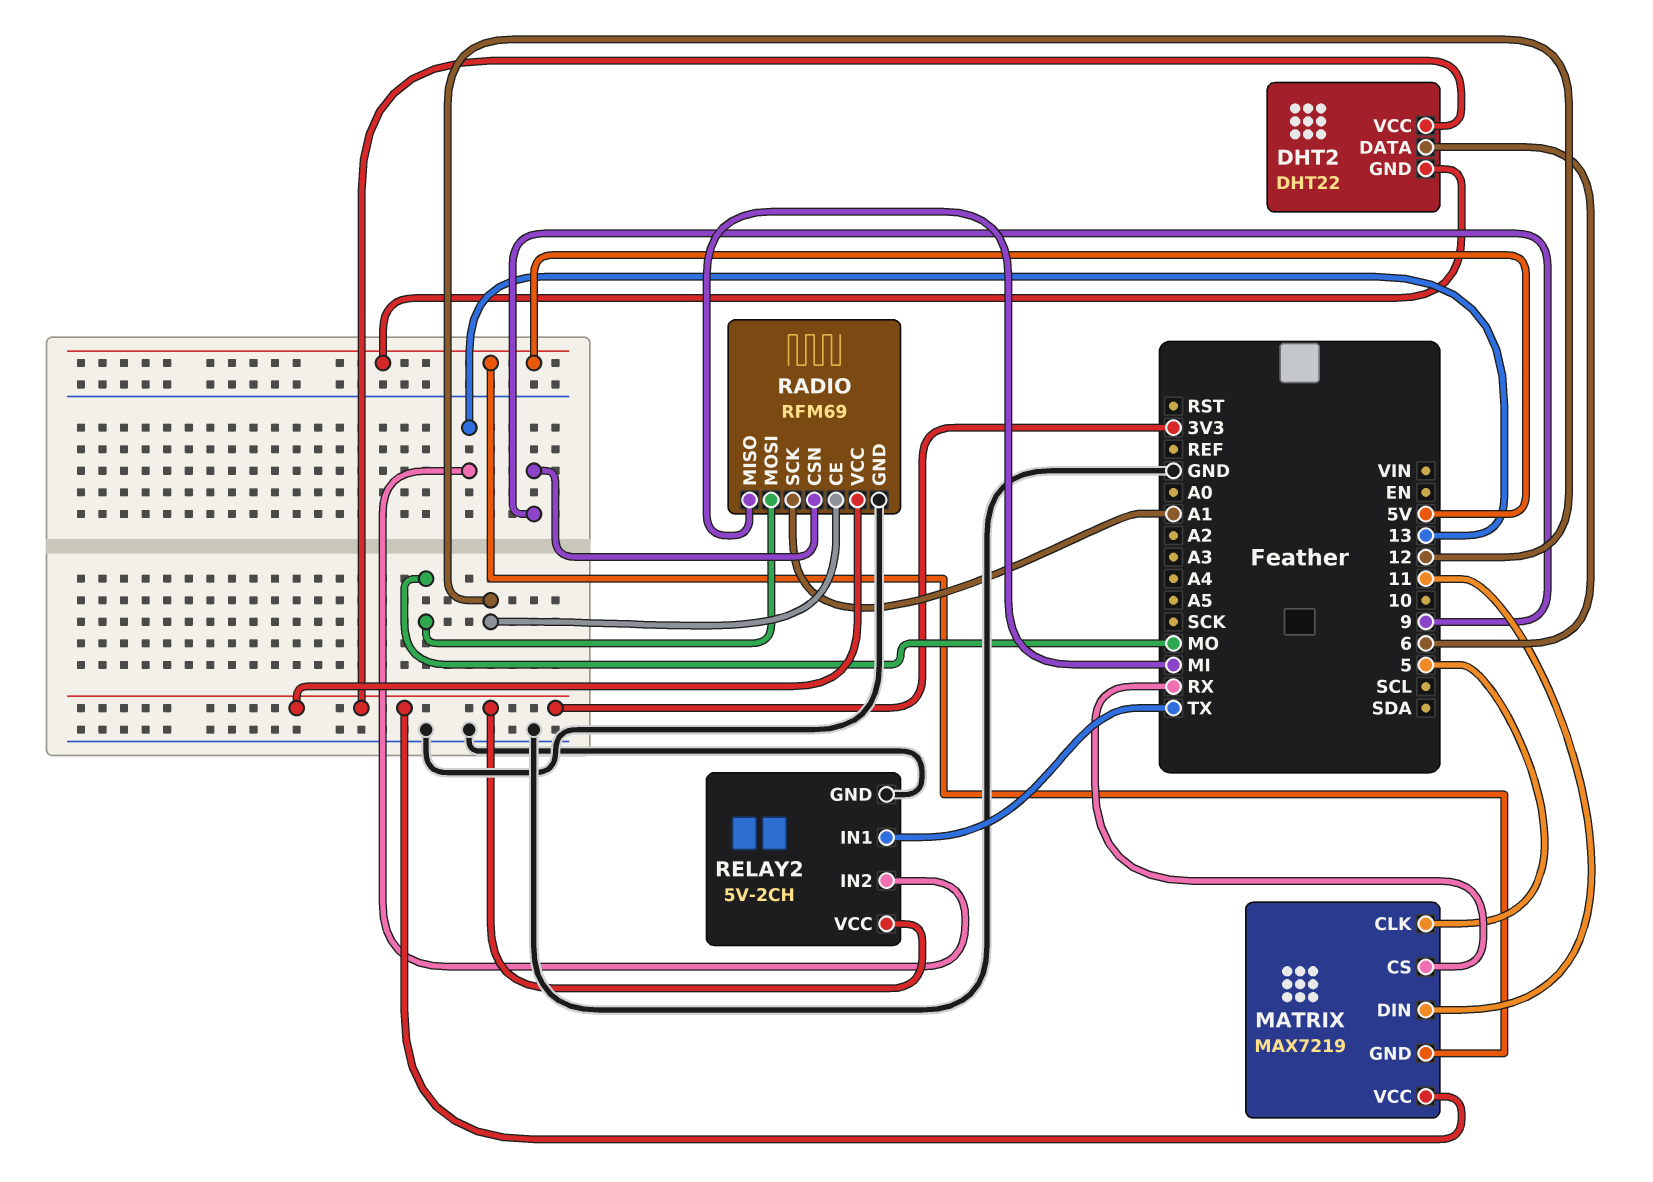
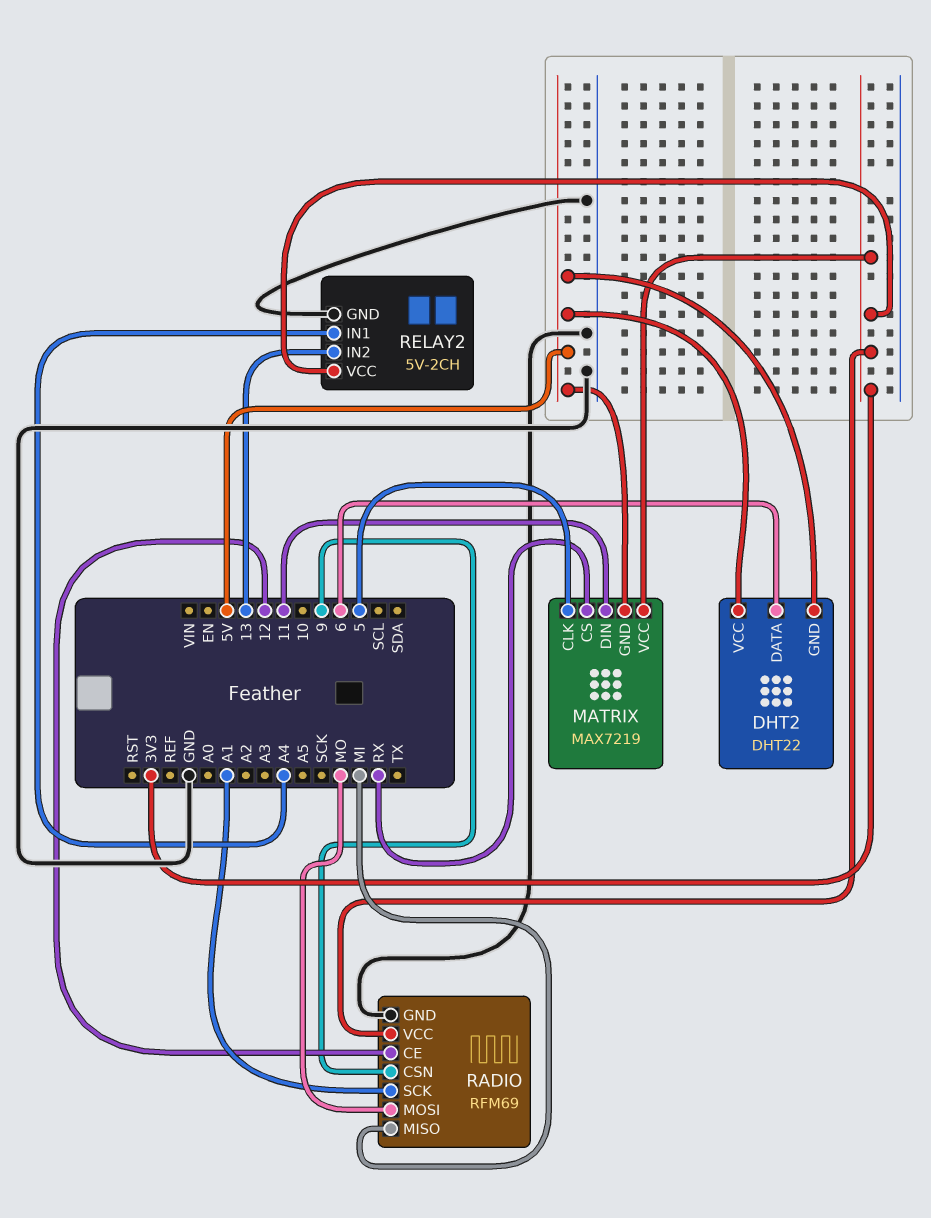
DHT2 pin VCC: 3V3 -> 5V
RELAY2 pin IN1: TX -> A4

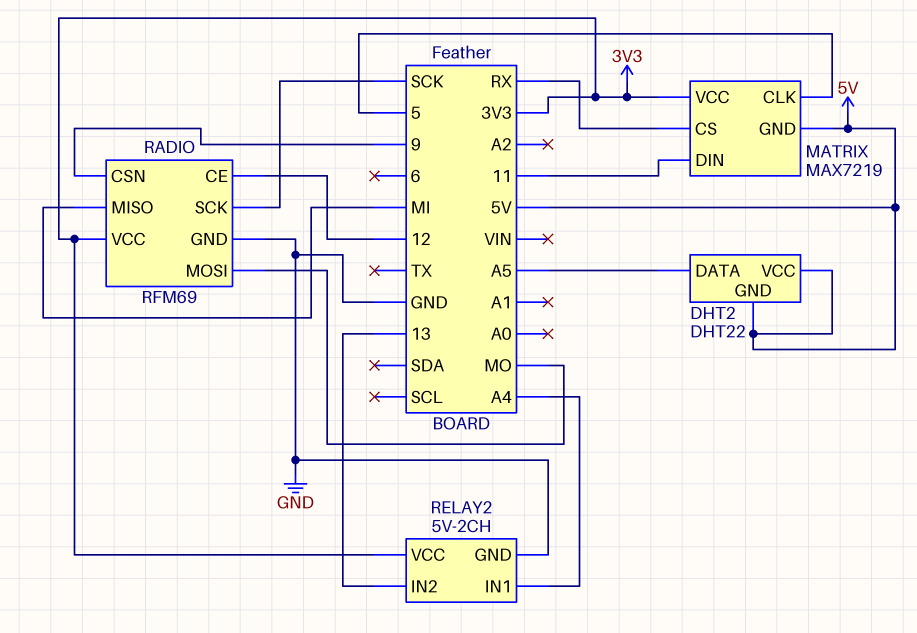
DHT2 pin DATA: 6 -> A5
RADIO pin SCK: A1 -> SCK

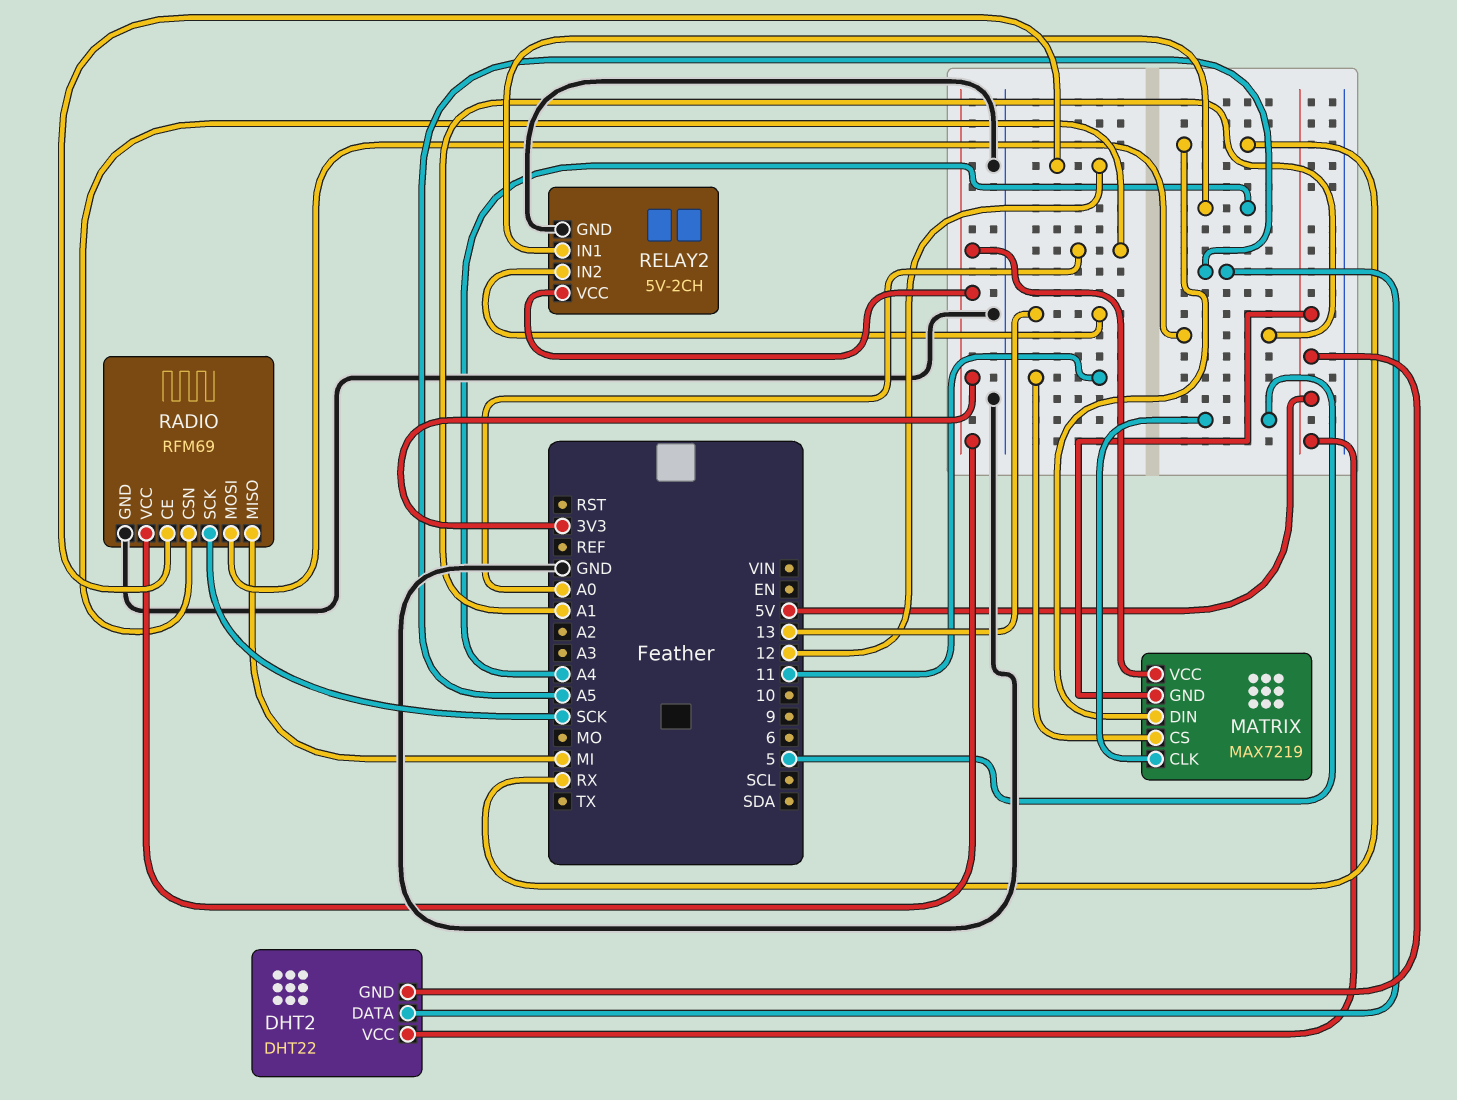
MATRIX pin CS: RX -> 11
MATRIX pin DIN: 11 -> RX
RADIO pin CSN: 9 -> A0
RADIO pin MOSI: MO -> A1

